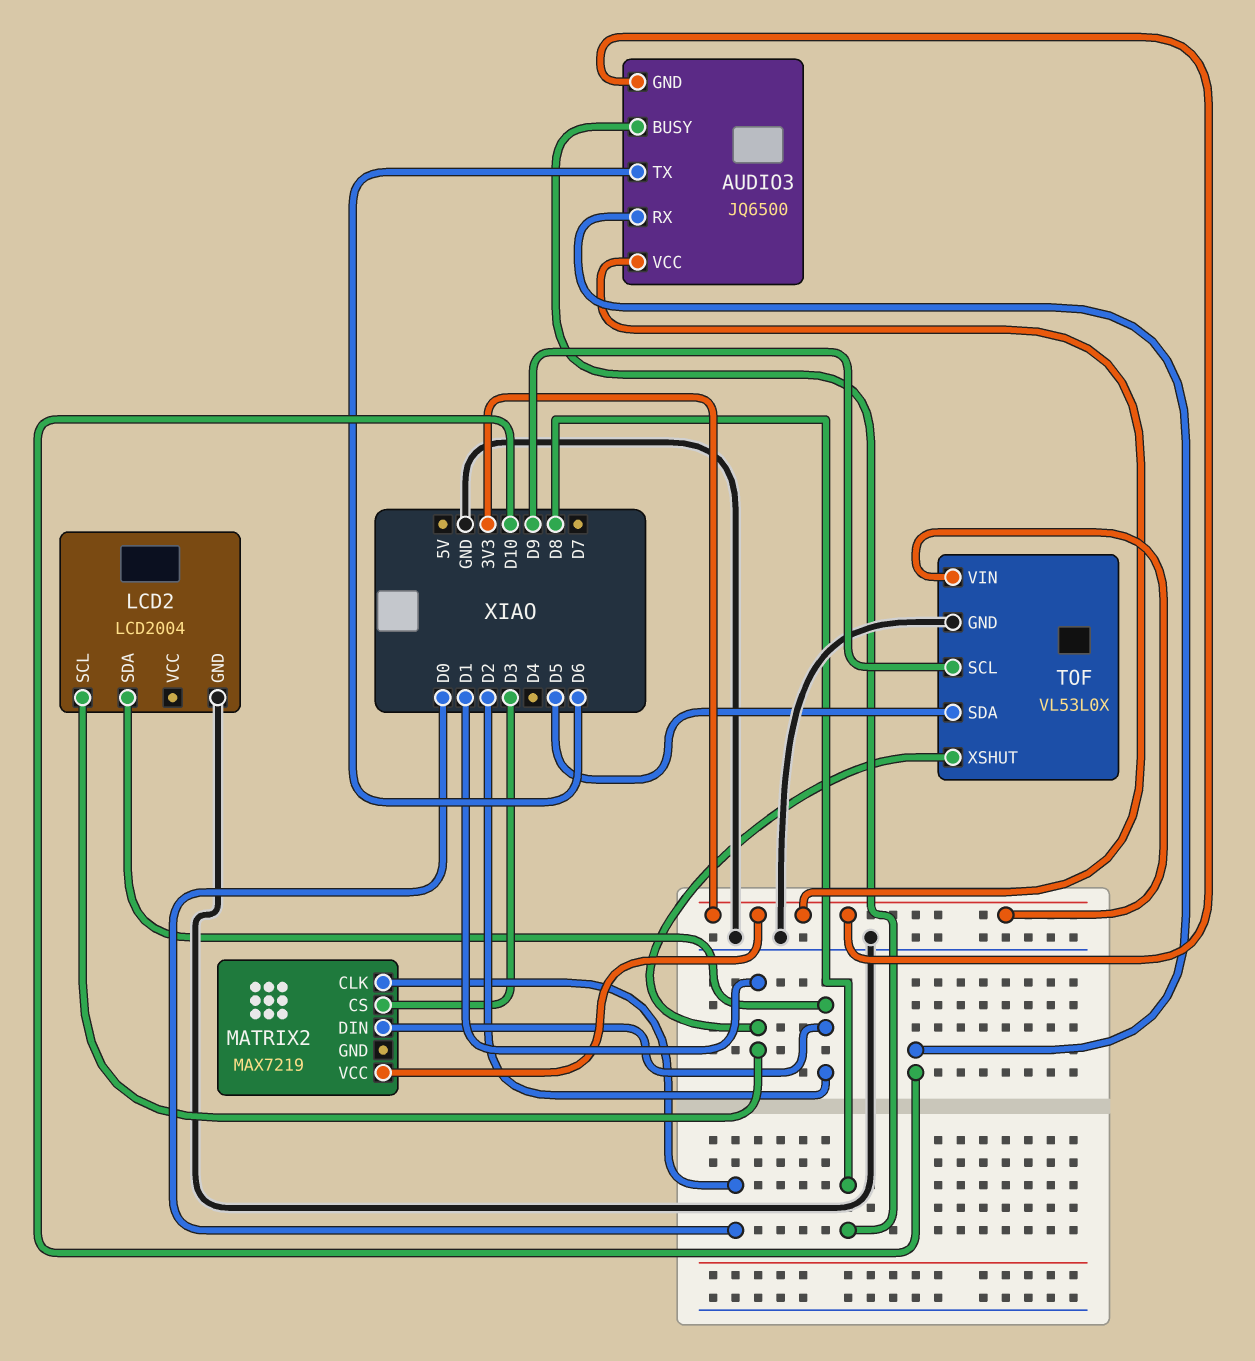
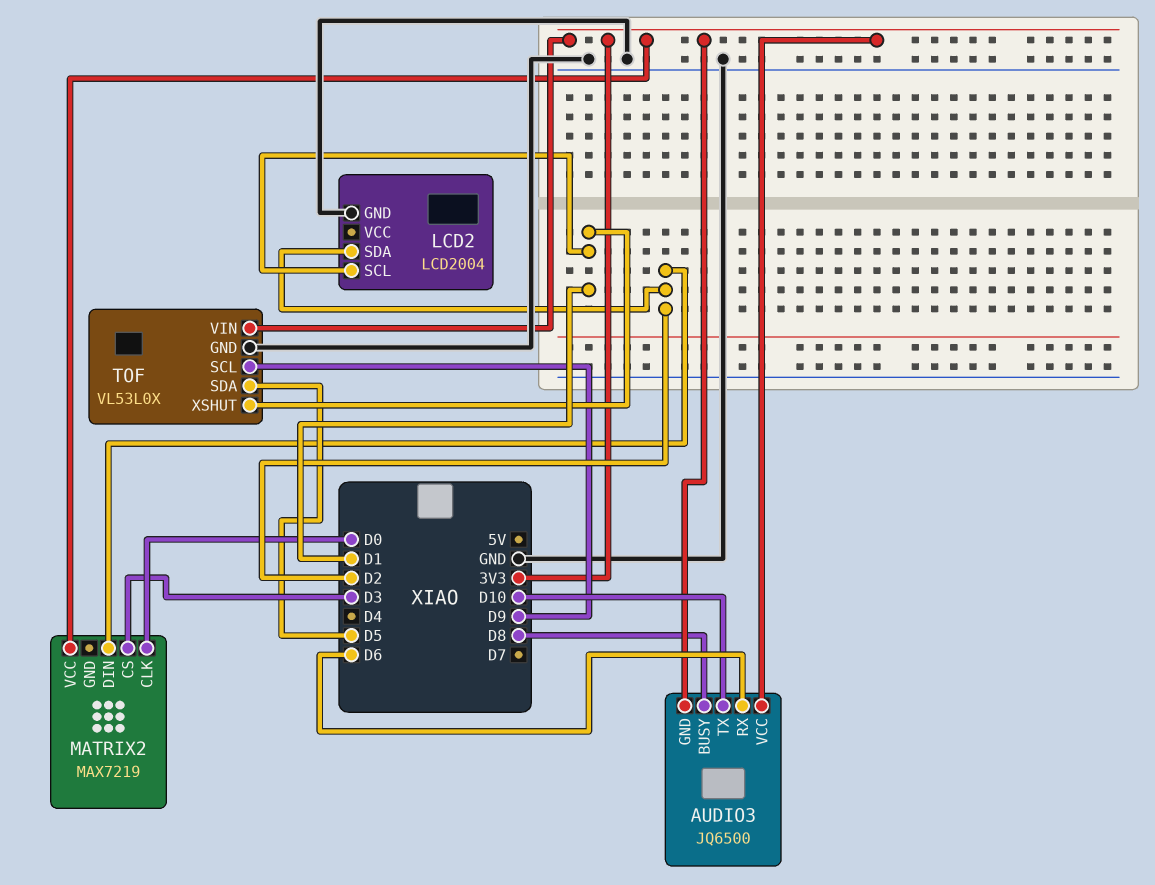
AUDIO3 pin RX: D10 -> D6
AUDIO3 pin TX: D6 -> D10

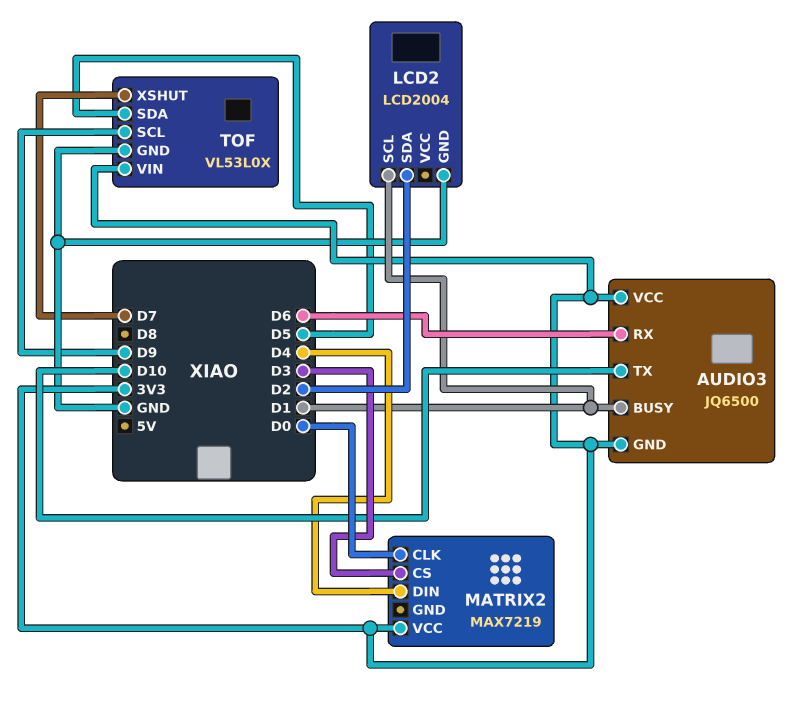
AUDIO3 pin BUSY: D8 -> D1
MATRIX2 pin DIN: D2 -> D4
TOF pin XSHUT: D1 -> D7

